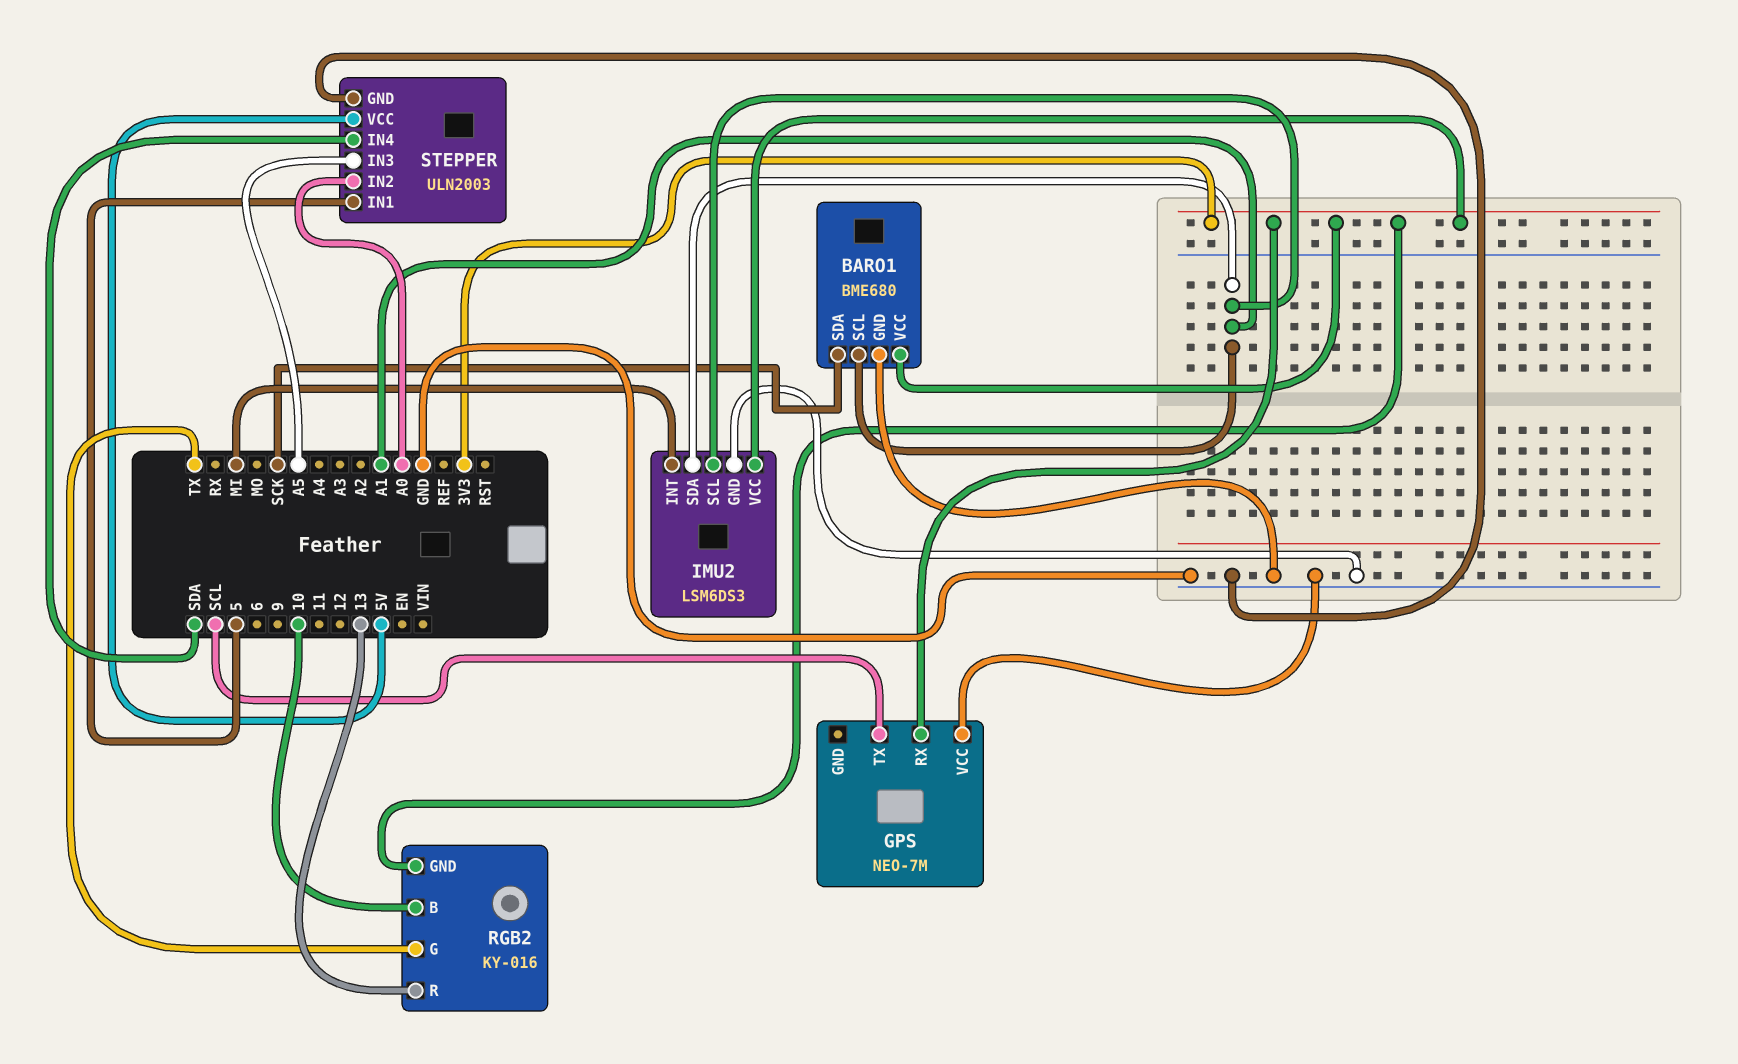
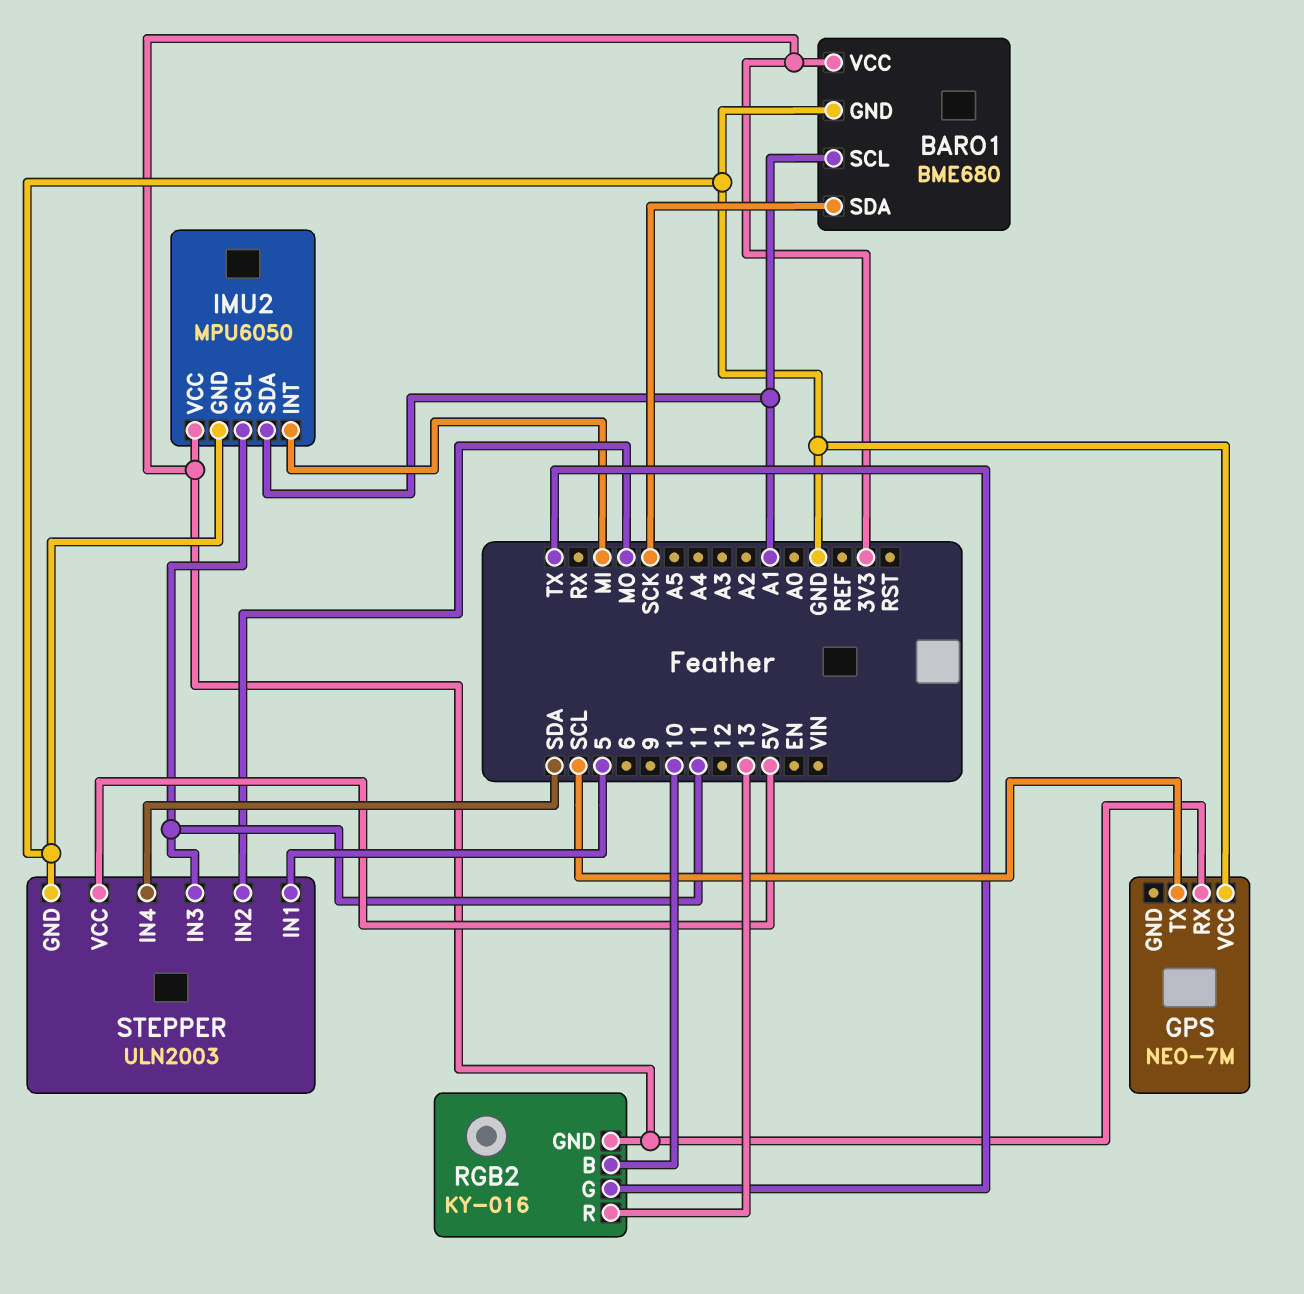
IMU2: LSM6DS3 -> MPU6050
IMU2 pin SCL: A1 -> 11
STEPPER pin IN2: A0 -> MO
STEPPER pin IN3: A5 -> 11

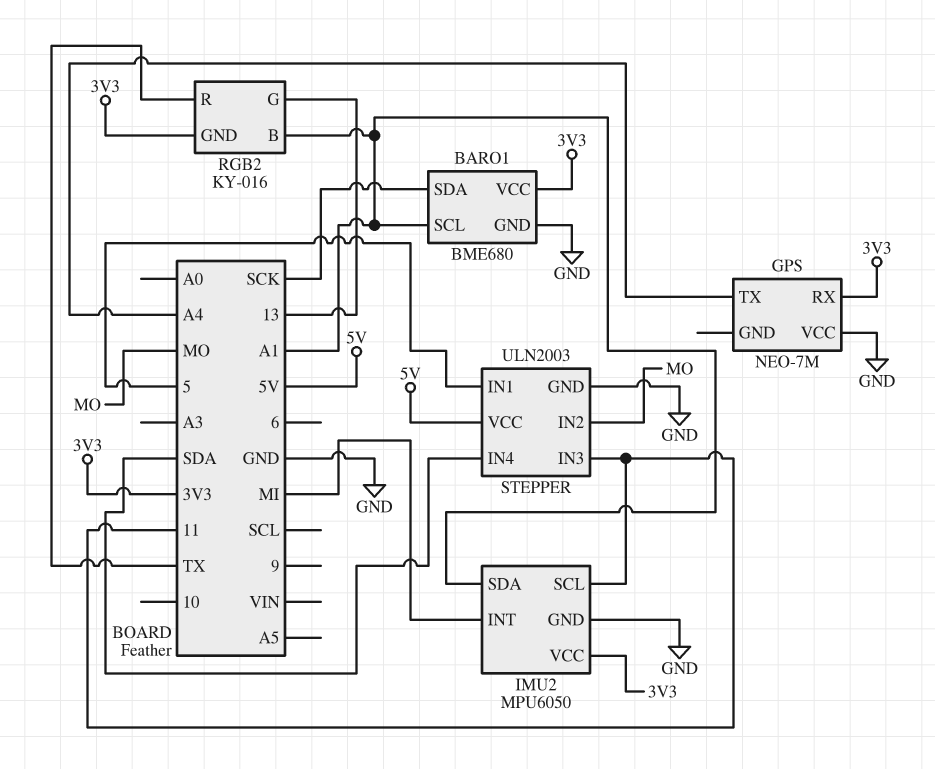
GPS pin TX: SCL -> A4
RGB2 pin B: 10 -> A1
RGB2 pin G: TX -> 13
RGB2 pin R: 13 -> TX

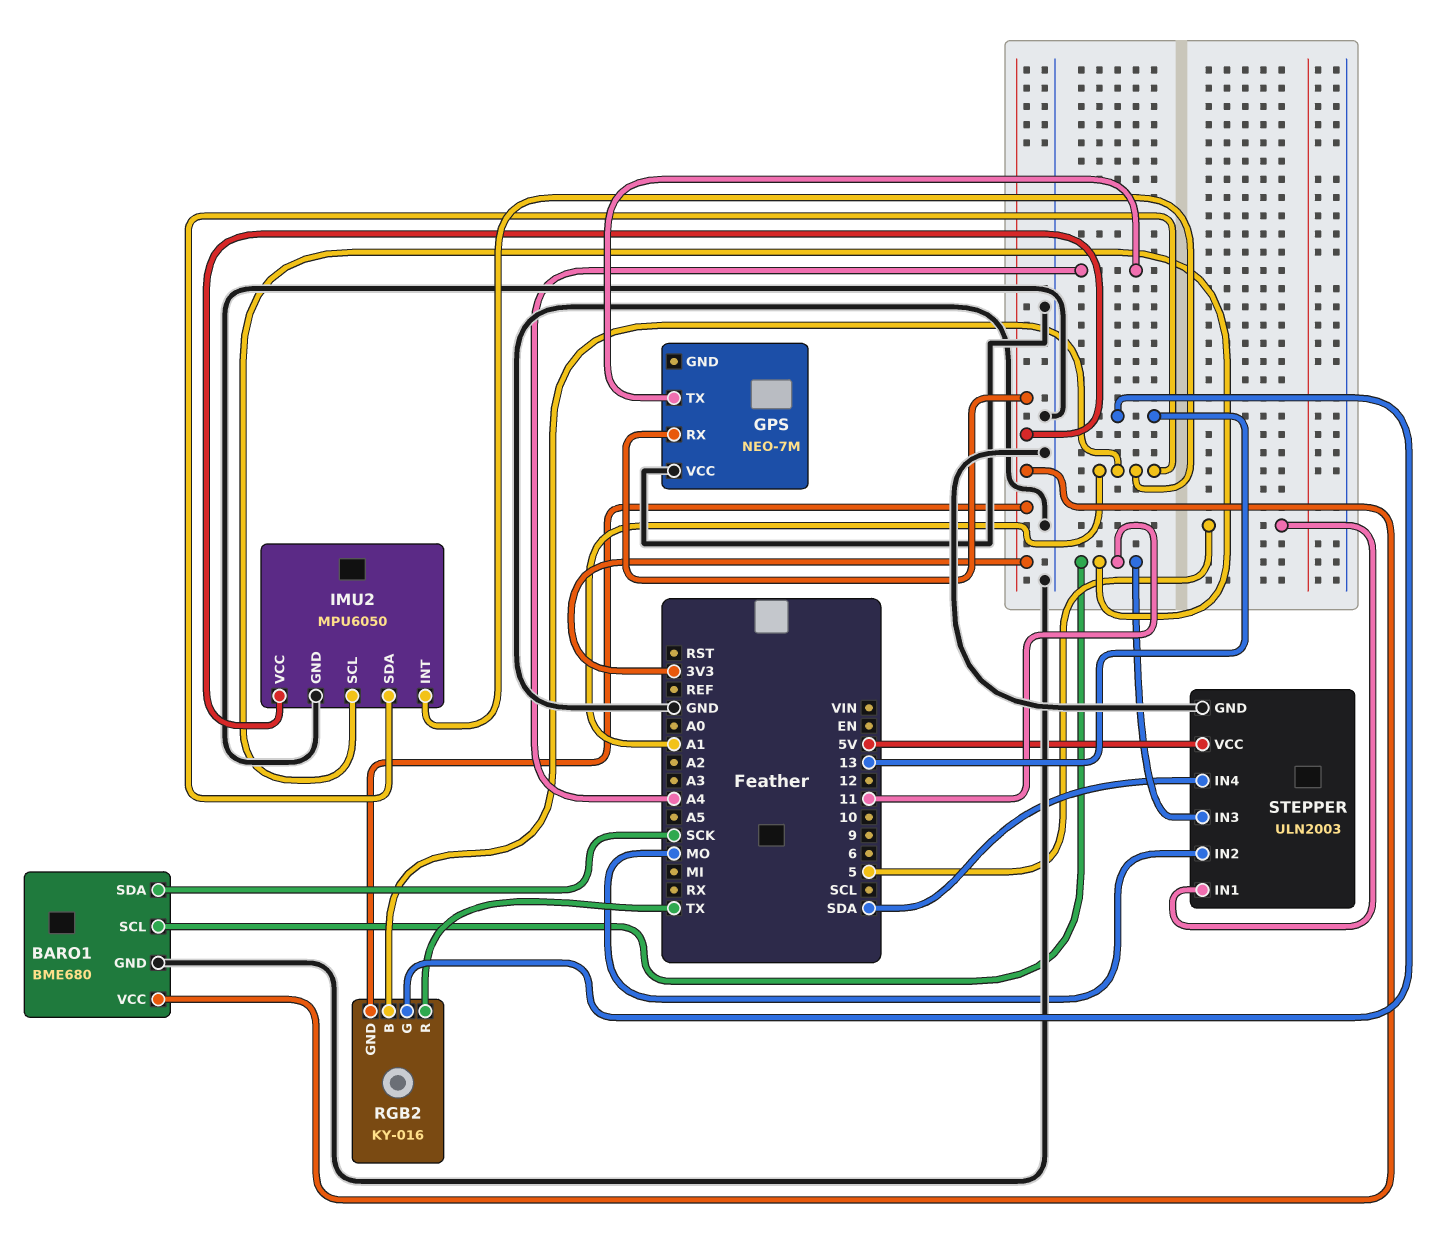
BARO1 pin SCL: A1 -> 11
IMU2 pin INT: MI -> A1

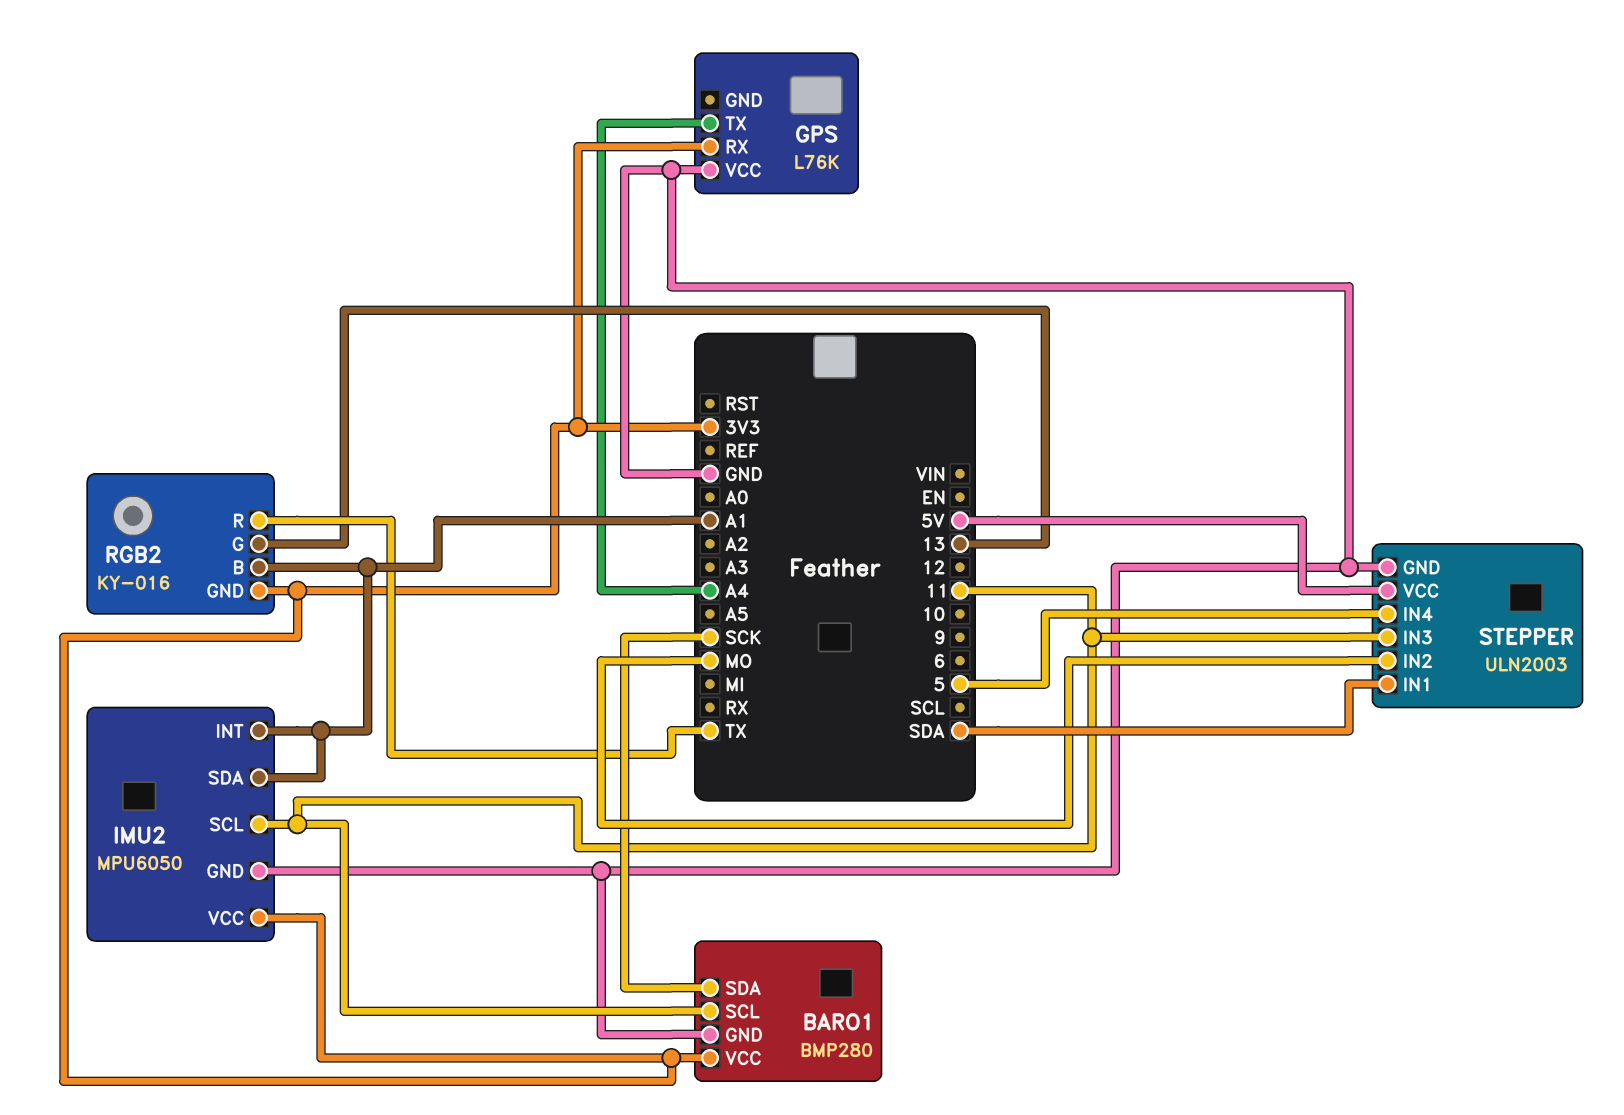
BARO1: BME680 -> BMP280
GPS: NEO-7M -> L76K
STEPPER pin IN1: 5 -> SDA
STEPPER pin IN4: SDA -> 5

